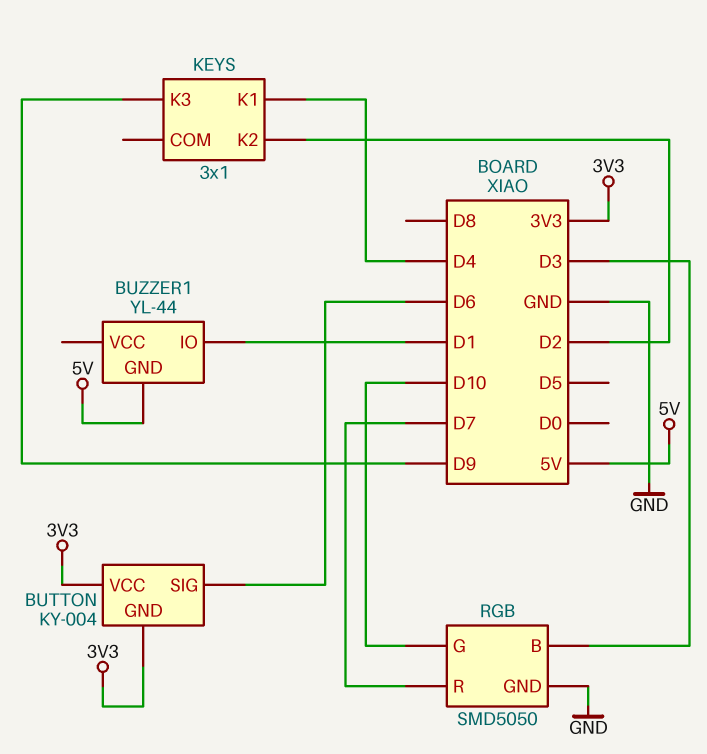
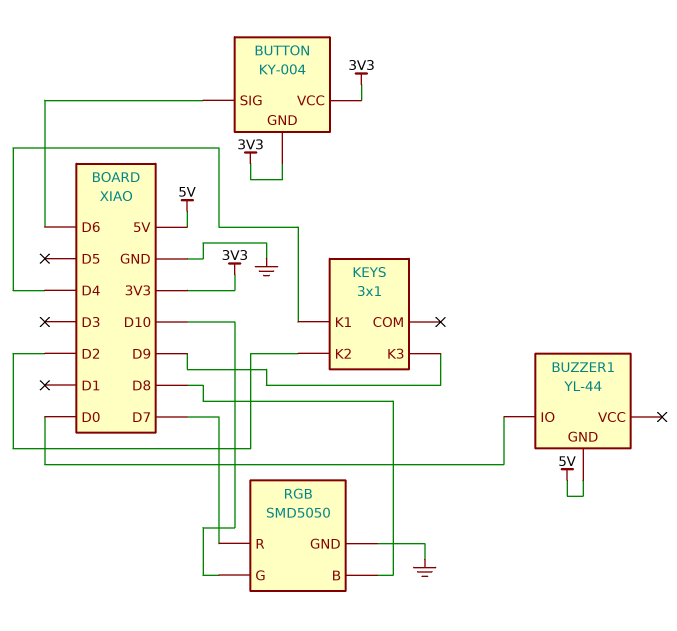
BUZZER1 pin IO: D1 -> D0
RGB pin B: D3 -> D8

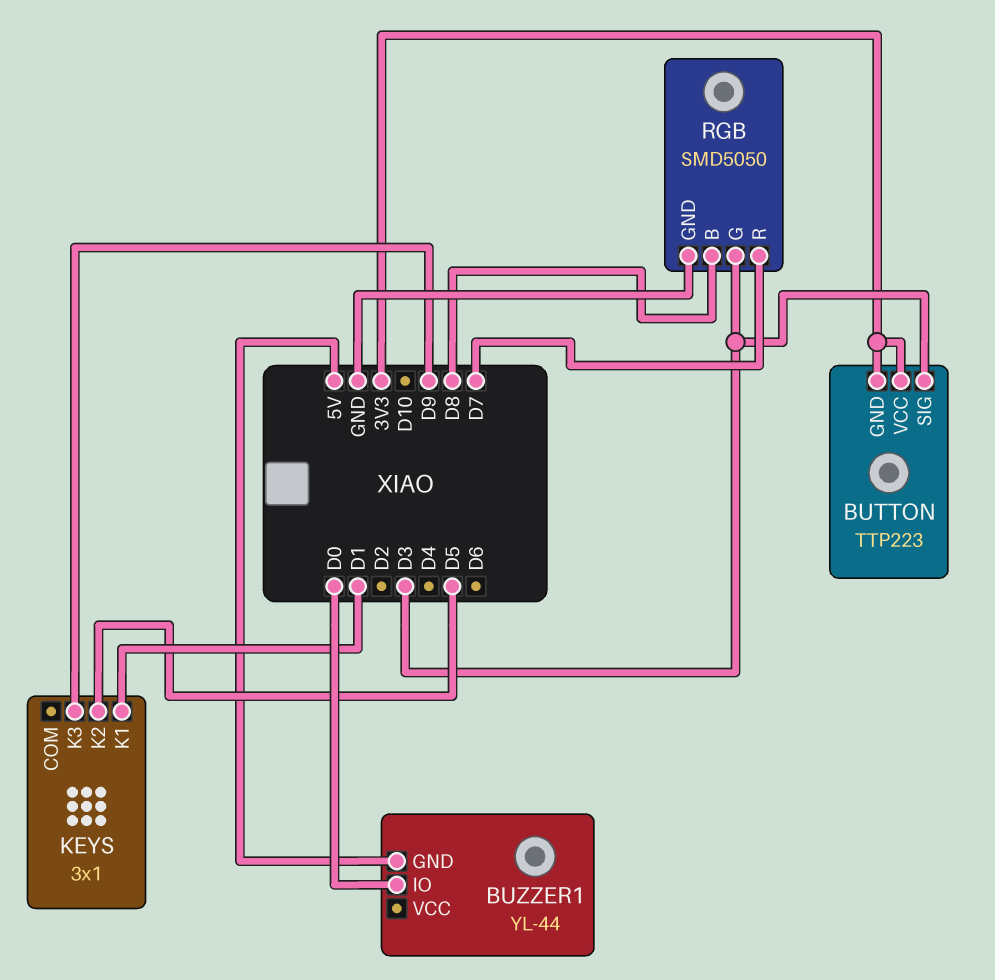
BUTTON: KY-004 -> TTP223
BUTTON pin SIG: D6 -> D3
KEYS pin K1: D4 -> D1
KEYS pin K2: D2 -> D5
RGB pin G: D10 -> D3

